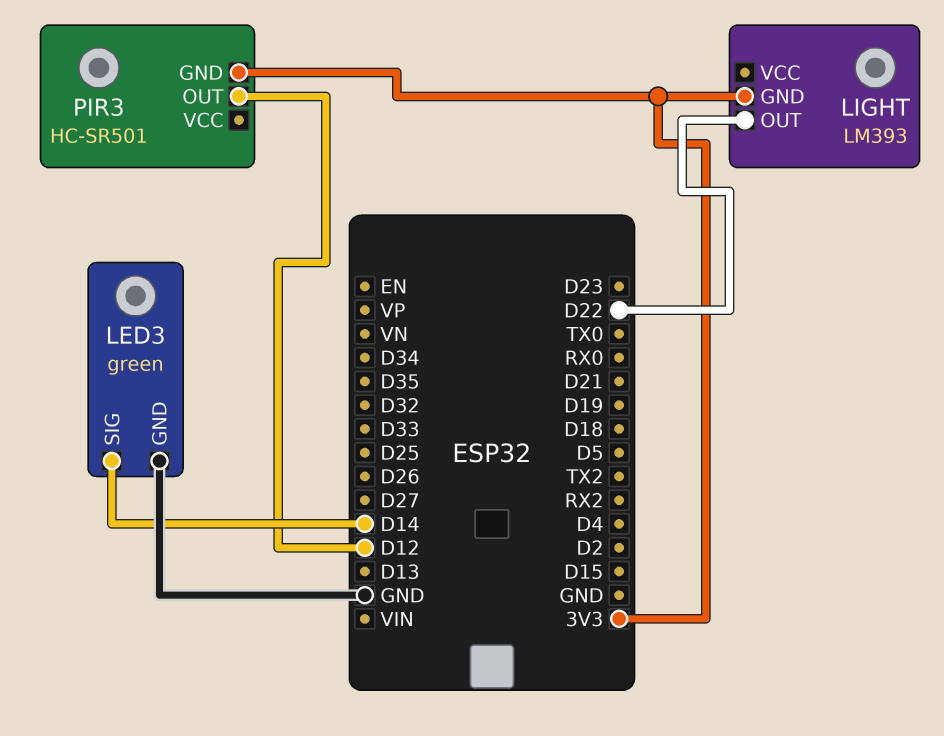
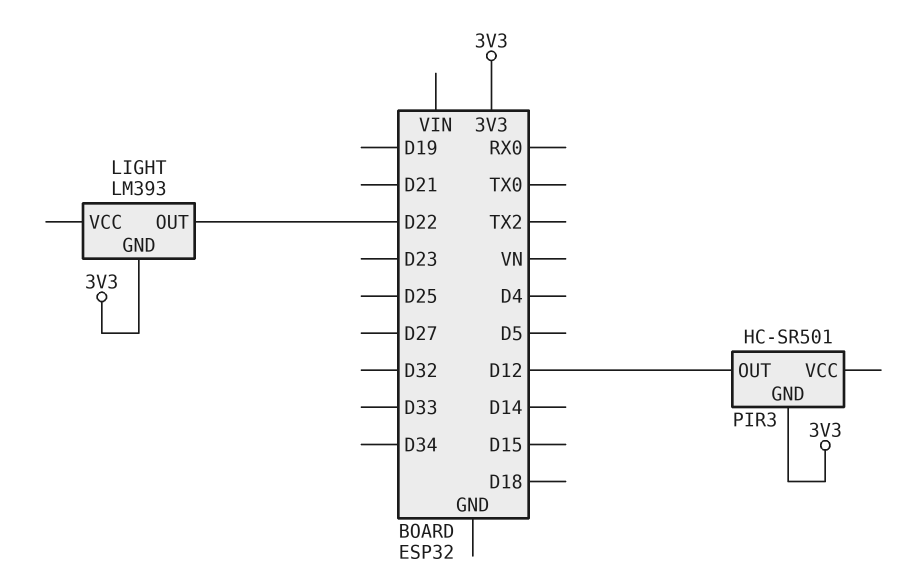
LED3: green -> none
LED3 pin GND: GND -> none
LED3 pin SIG: D14 -> none

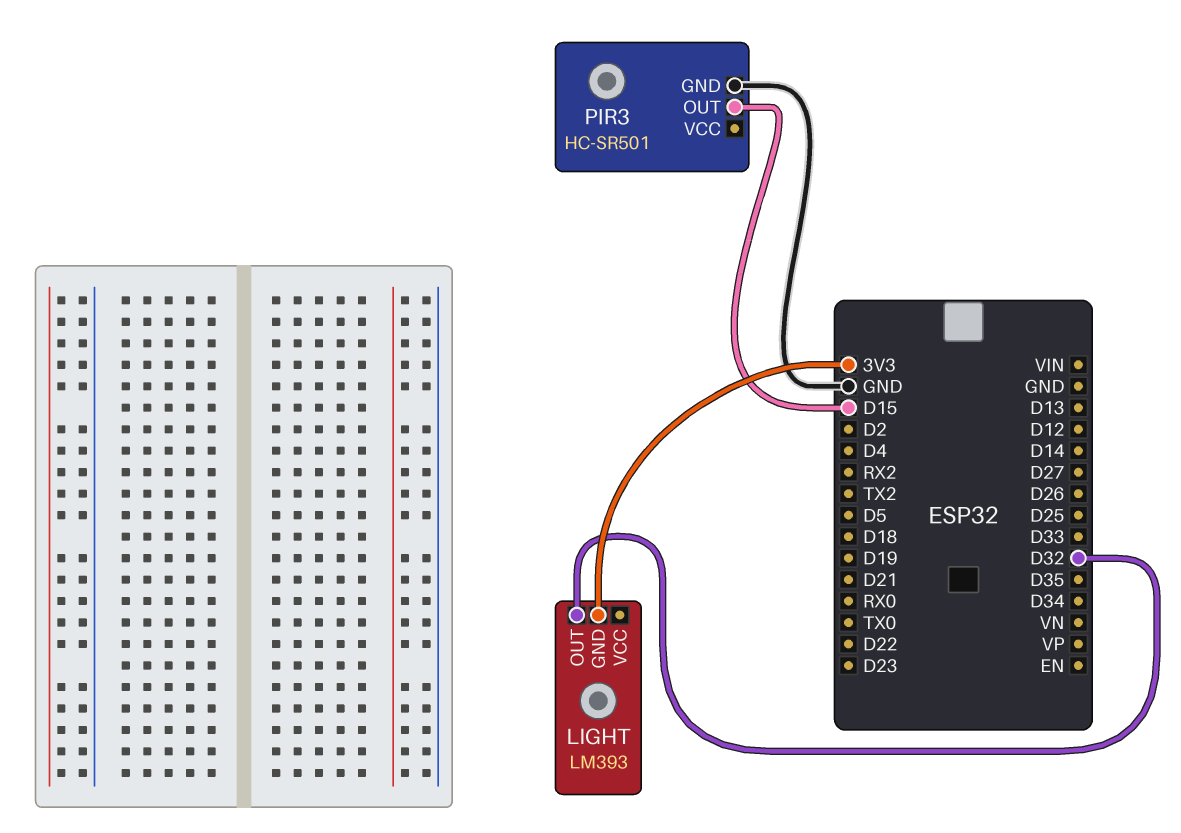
LIGHT pin OUT: D22 -> D32
PIR3 pin GND: 3V3 -> GND
PIR3 pin OUT: D12 -> D15

